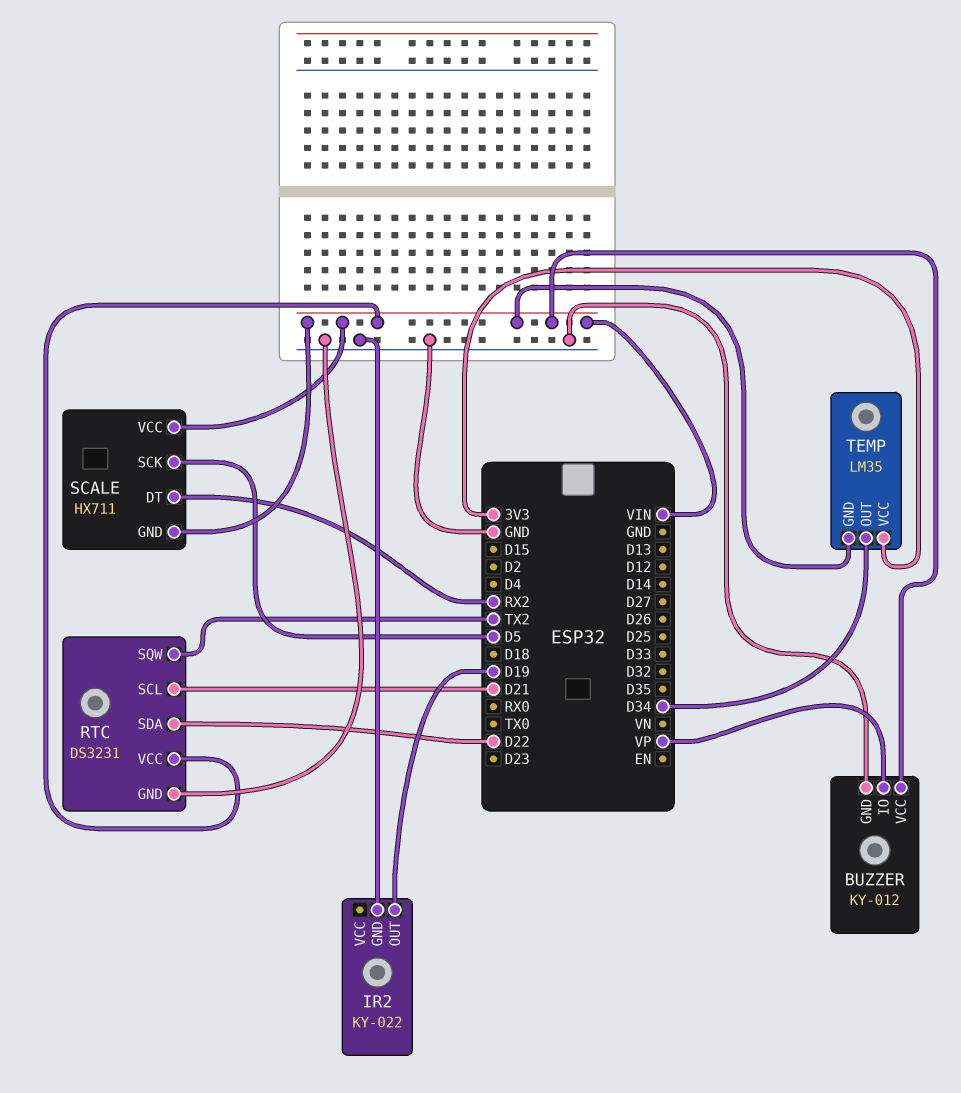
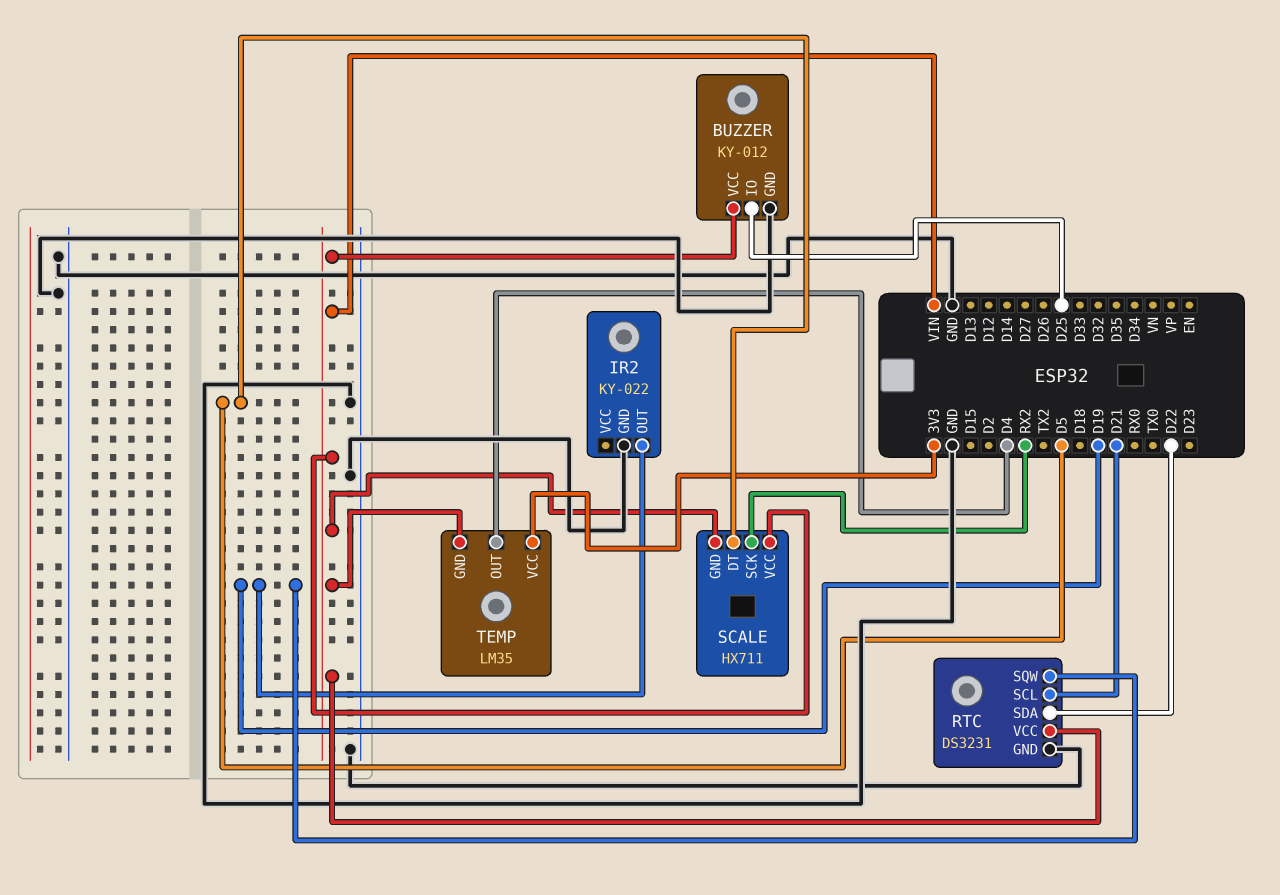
BUZZER pin IO: VP -> D25
RTC pin SQW: TX2 -> D19
SCALE pin DT: RX2 -> D5
SCALE pin SCK: D5 -> RX2
TEMP pin OUT: D34 -> D4

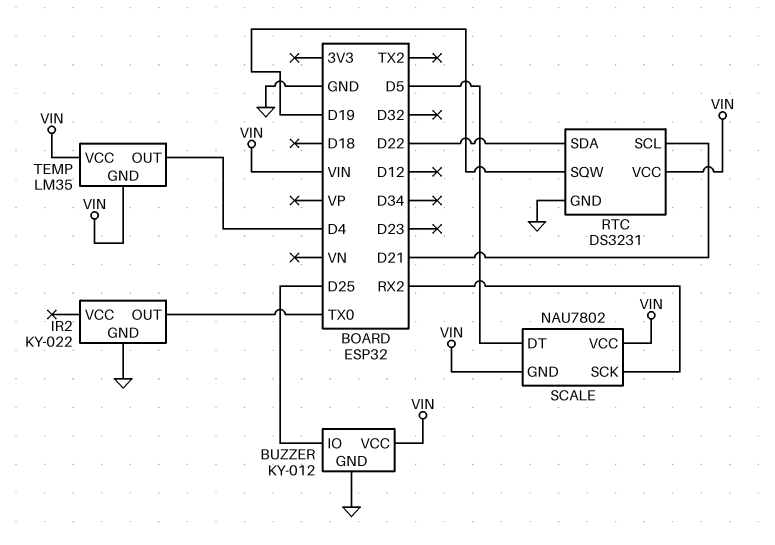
IR2 pin OUT: D19 -> TX0
SCALE: HX711 -> NAU7802
TEMP pin VCC: 3V3 -> VIN

